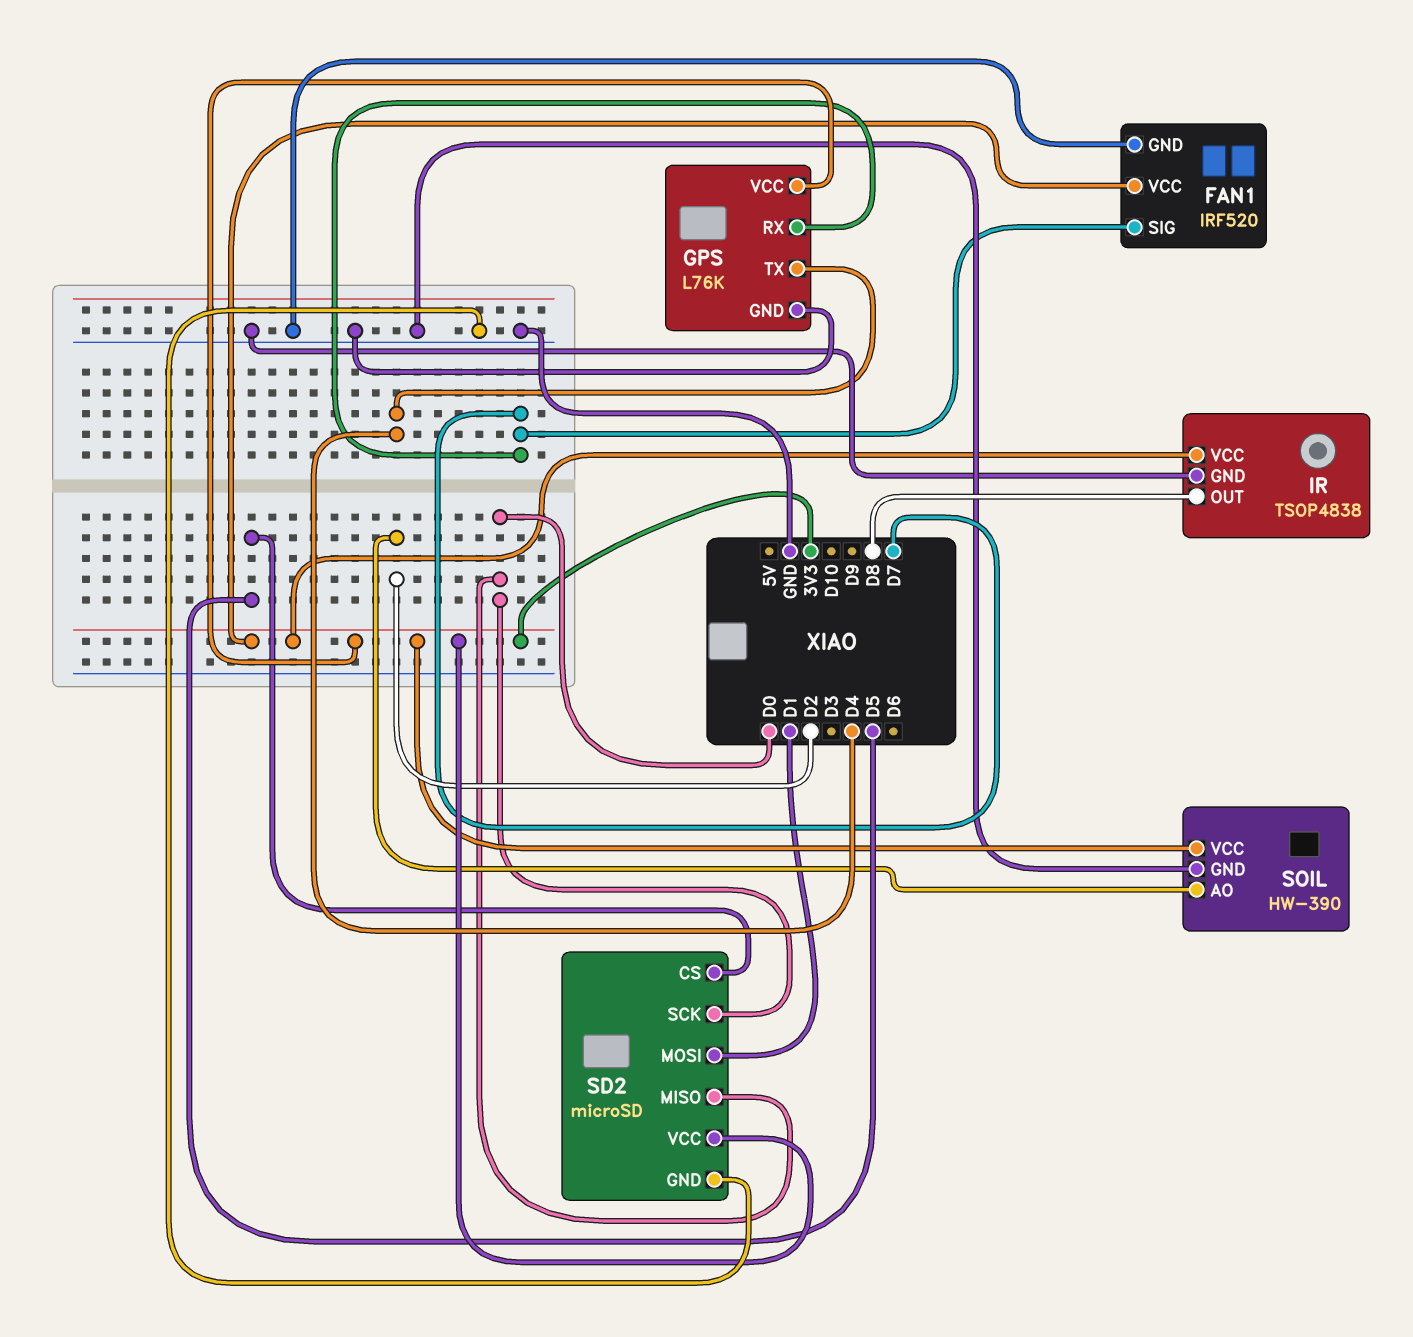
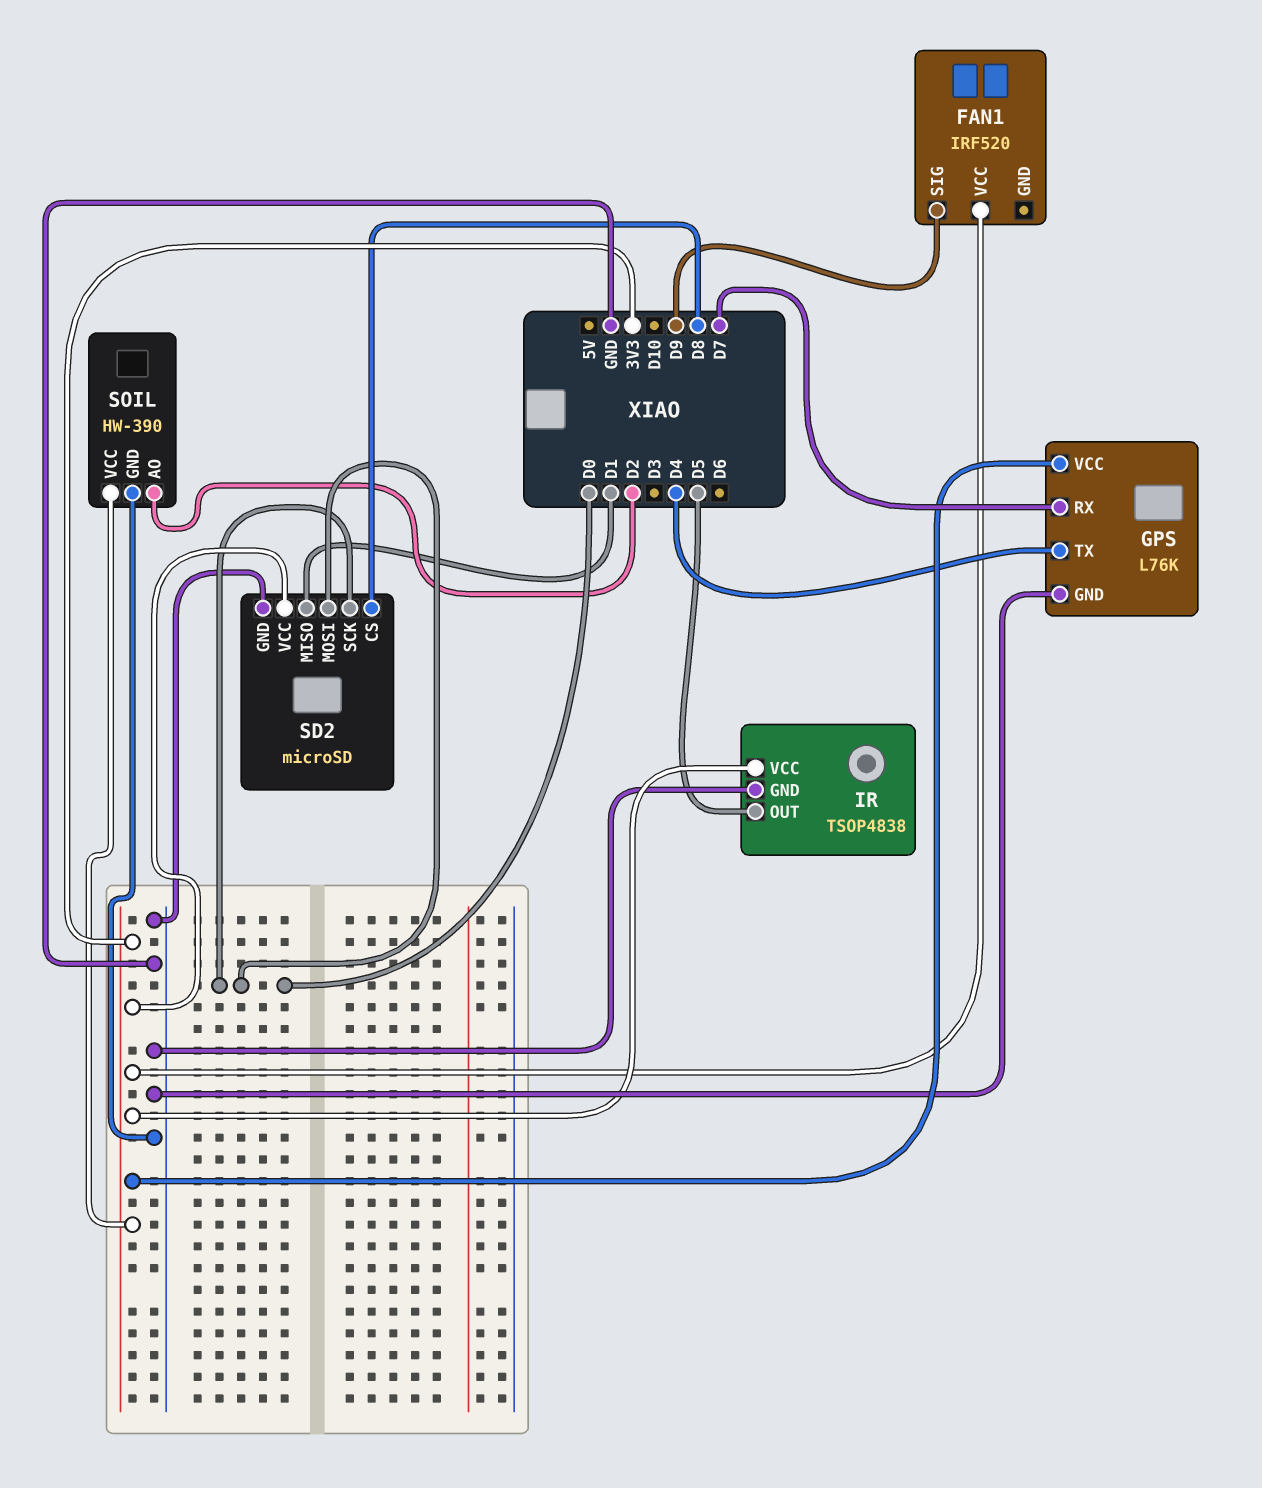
FAN1 pin GND: GND -> none
FAN1 pin SIG: D7 -> D9
IR pin OUT: D8 -> D5
SD2 pin CS: D5 -> D8
SD2 pin MISO: D0 -> D1
SD2 pin MOSI: D1 -> D0

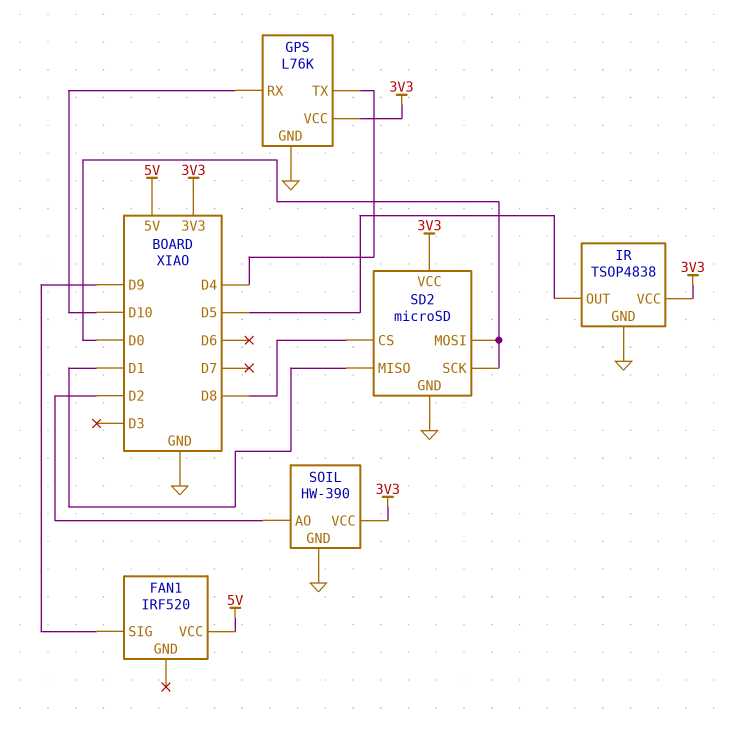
FAN1 pin VCC: 3V3 -> 5V
GPS pin RX: D7 -> D10

